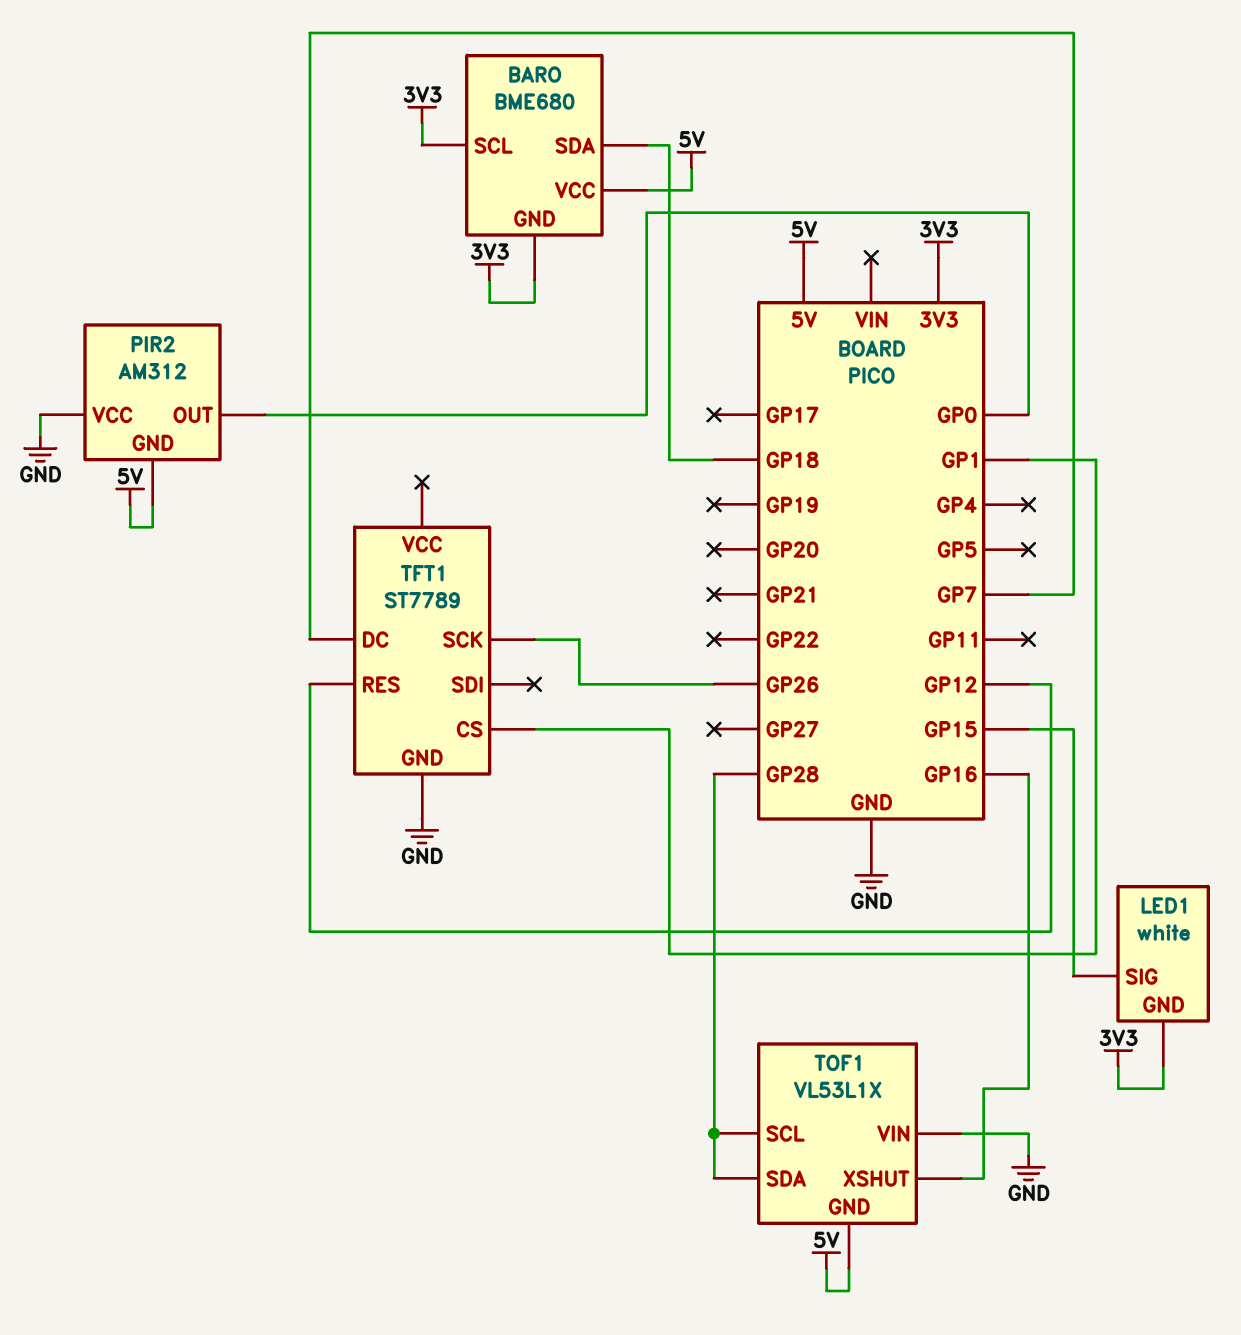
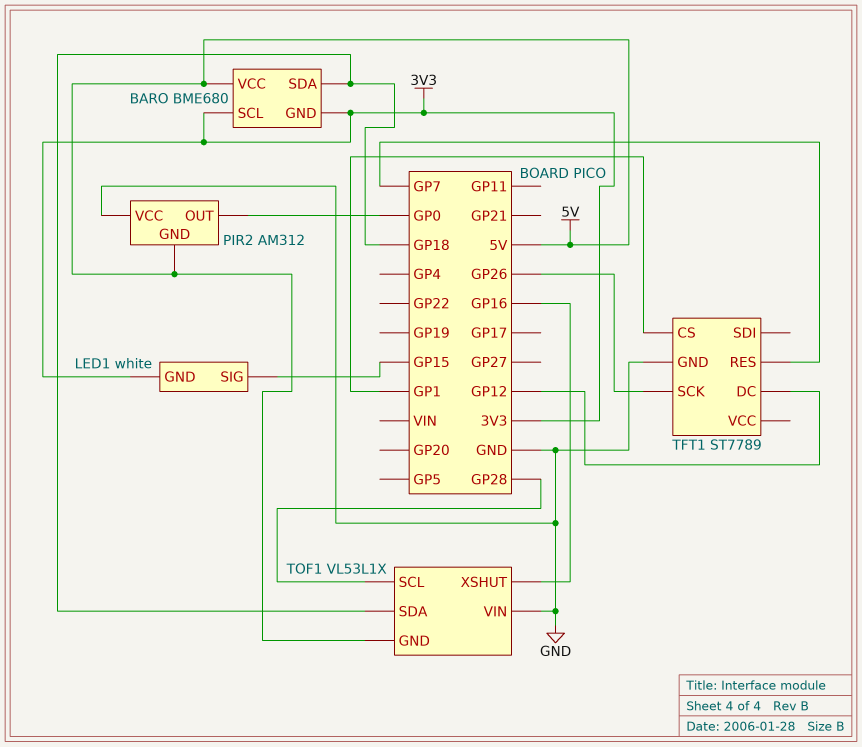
TFT1 pin DC: GP7 -> GP12
TFT1 pin RES: GP12 -> GP7
TOF1 pin SDA: GP28 -> GP18

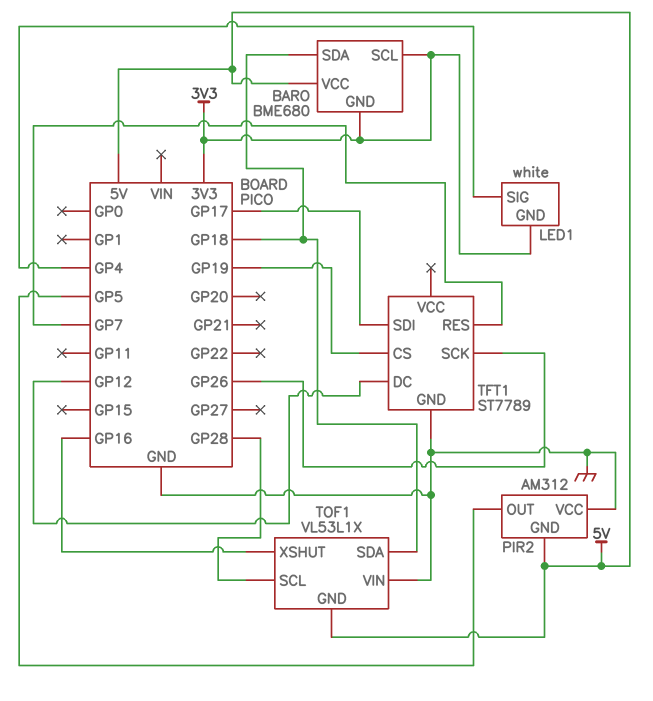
LED1 pin SIG: GP15 -> GP4
PIR2 pin OUT: GP0 -> GP5
TFT1 pin CS: GP1 -> GP19
TFT1 pin SDI: none -> GP17

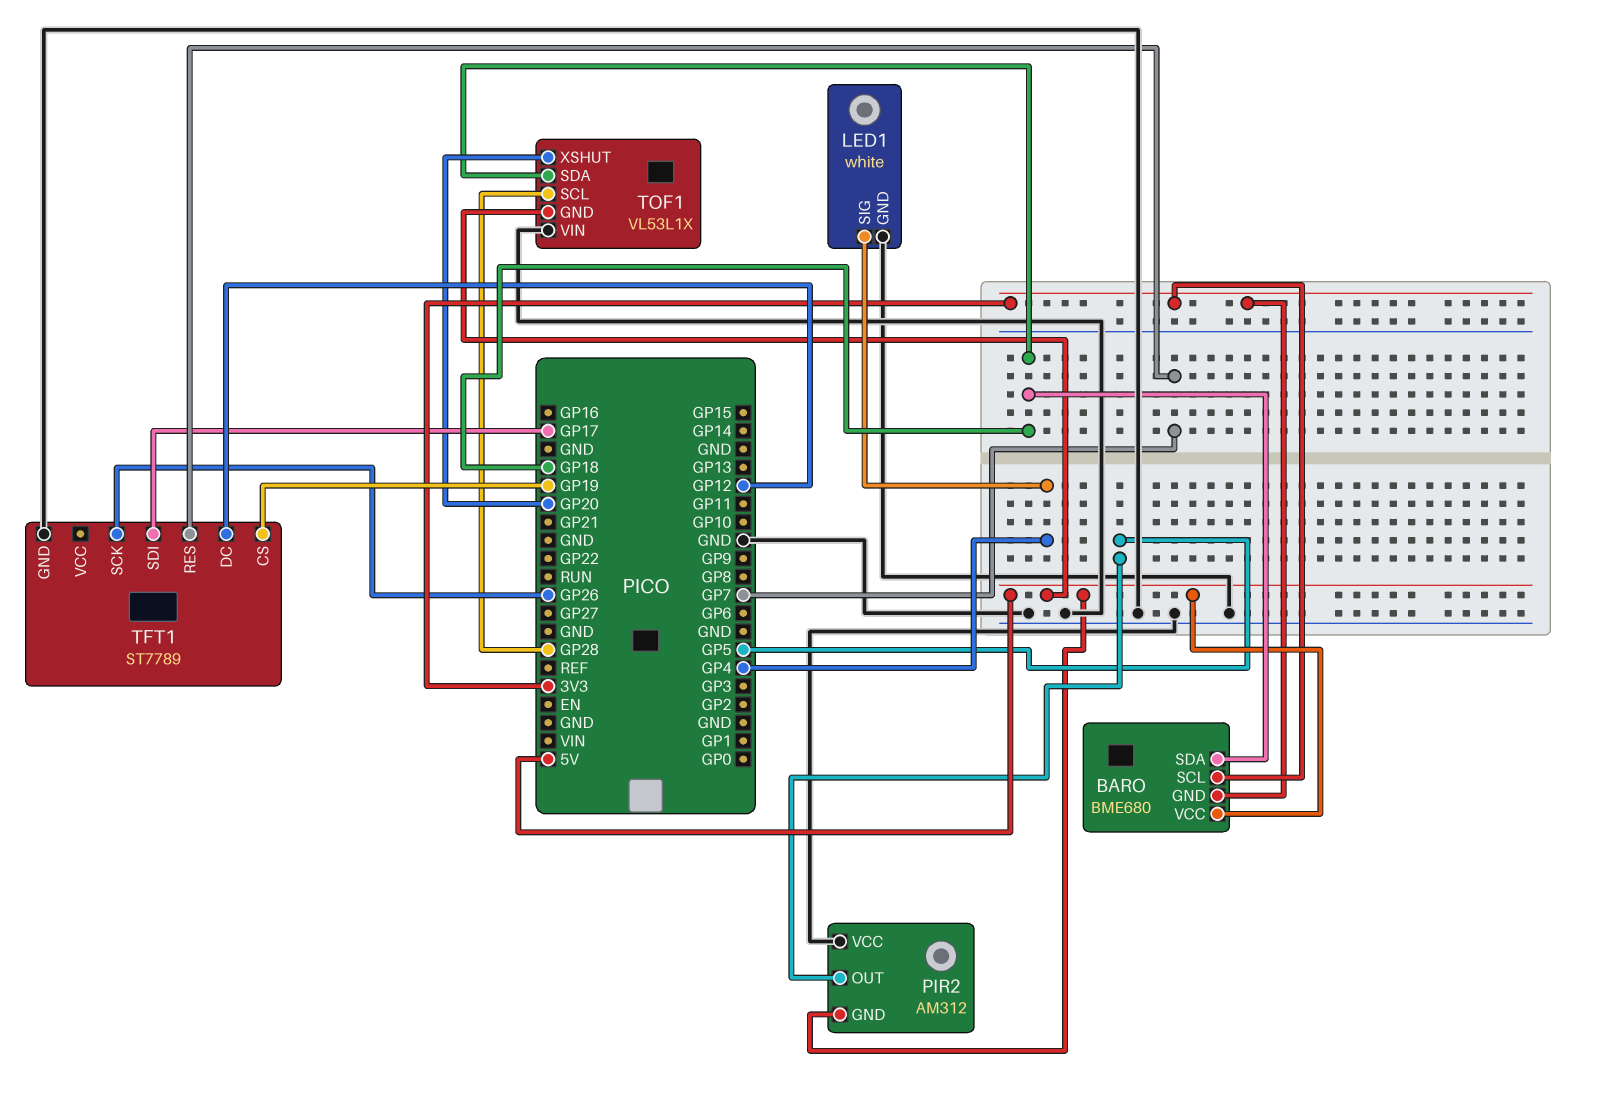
LED1 pin GND: 3V3 -> GND
TOF1 pin XSHUT: GP16 -> GP20

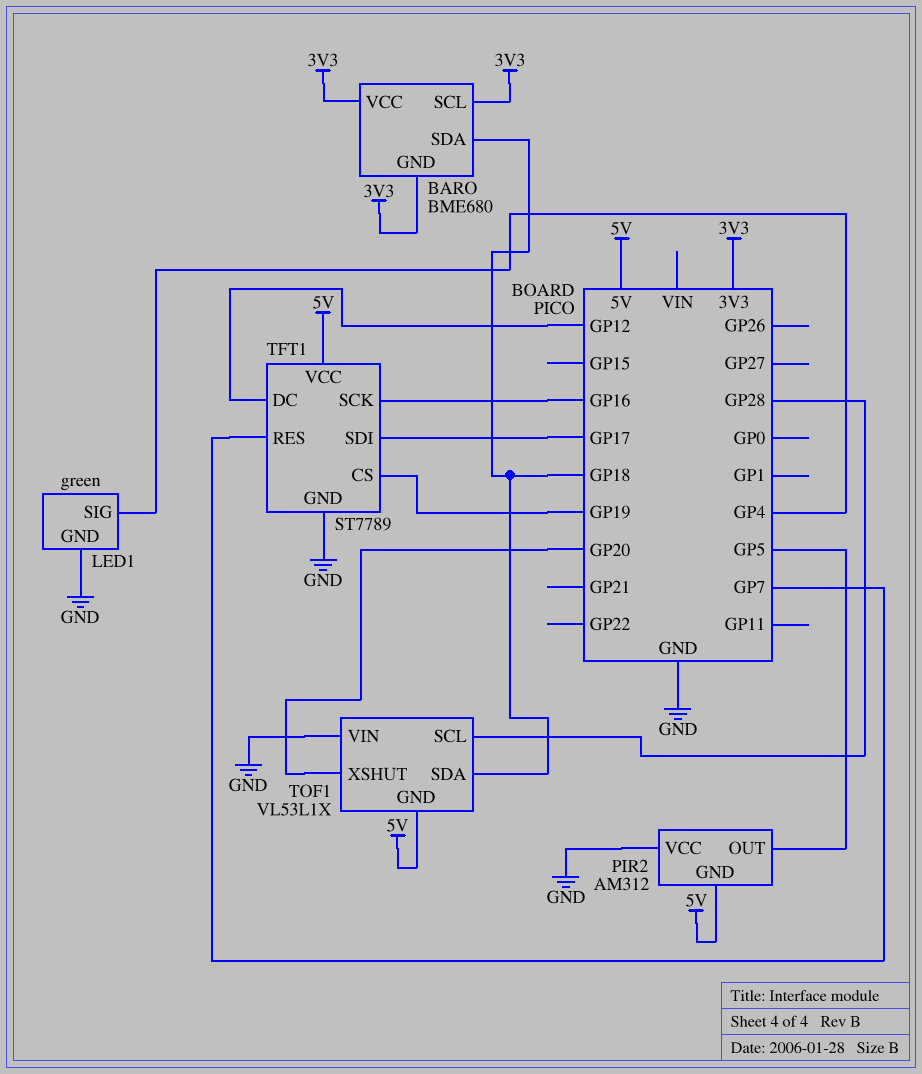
BARO pin VCC: 5V -> 3V3
LED1: white -> green
TFT1 pin SCK: GP26 -> GP16
TFT1 pin VCC: none -> 5V

